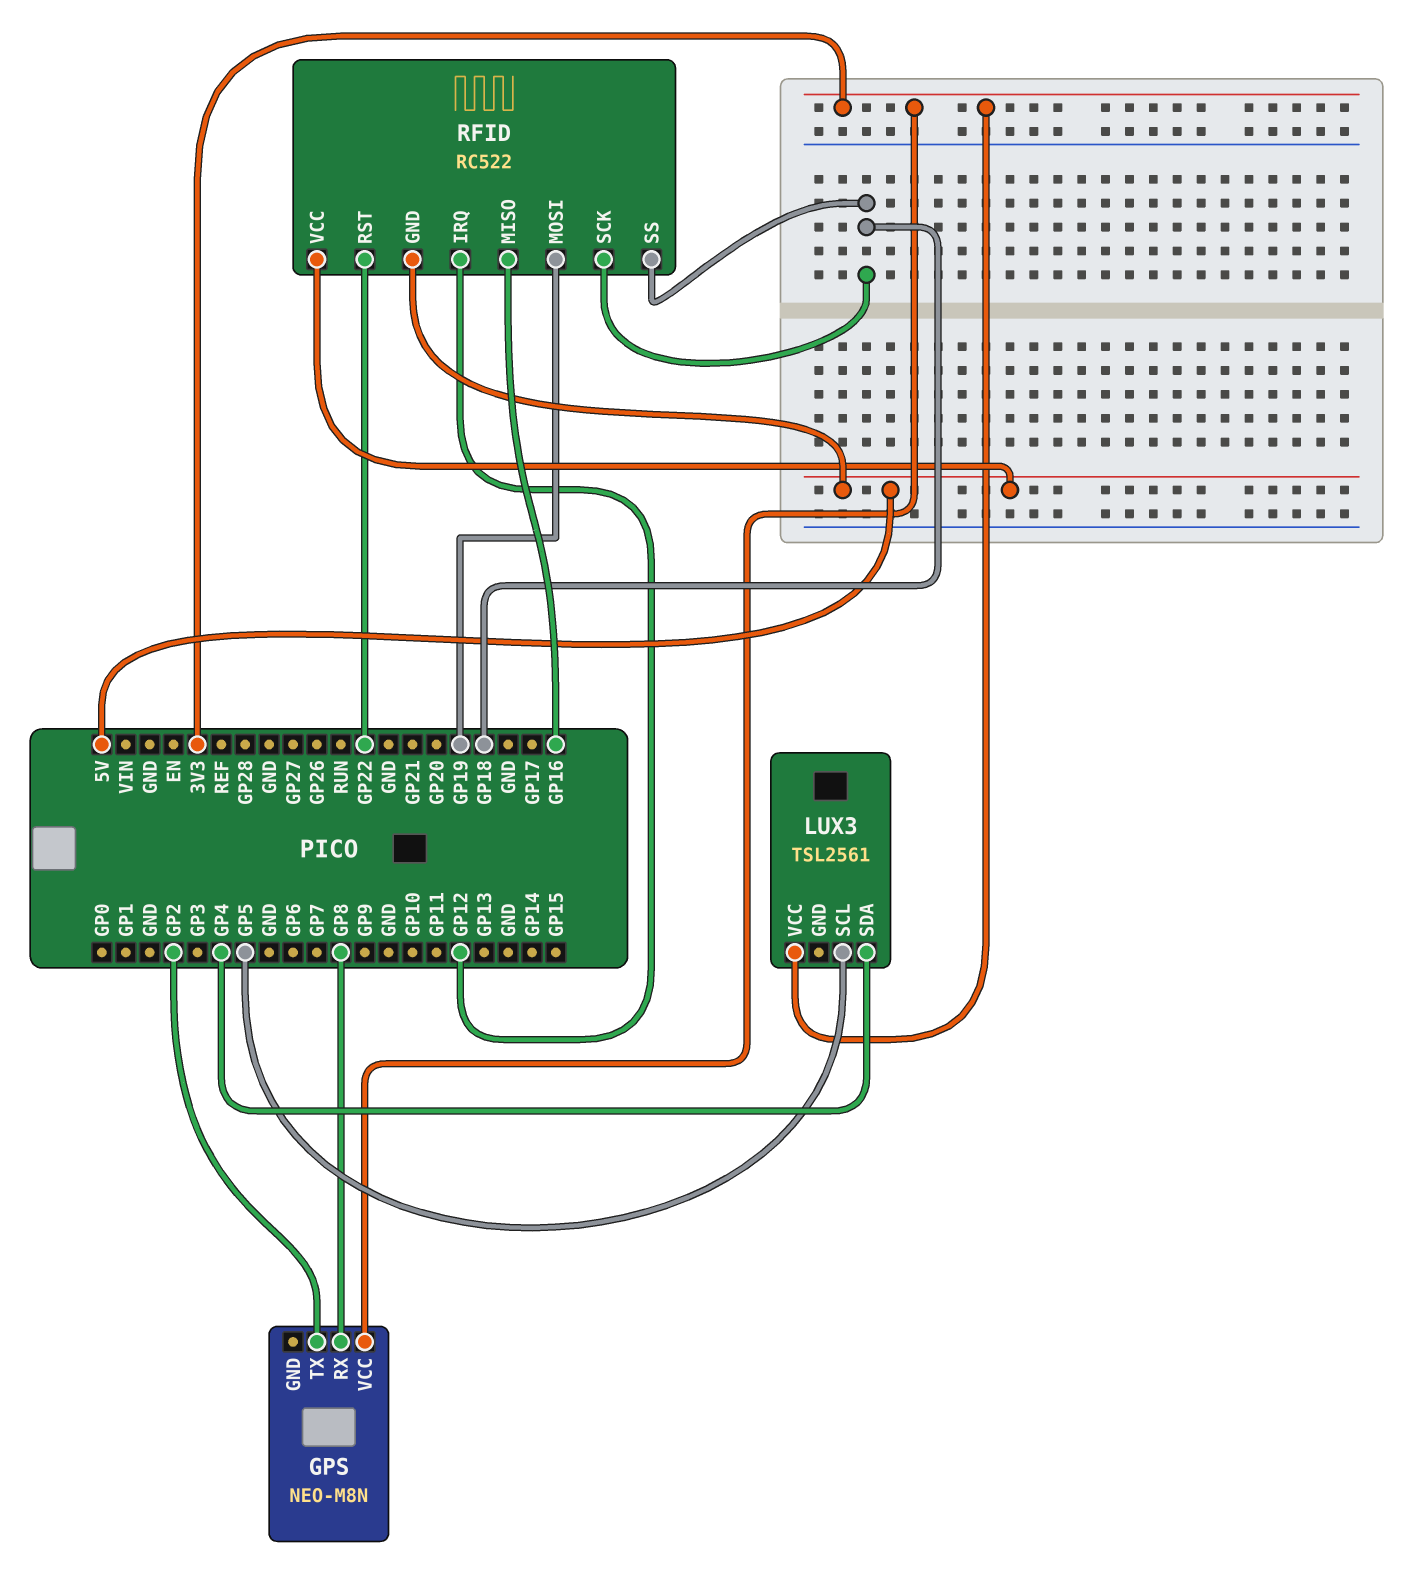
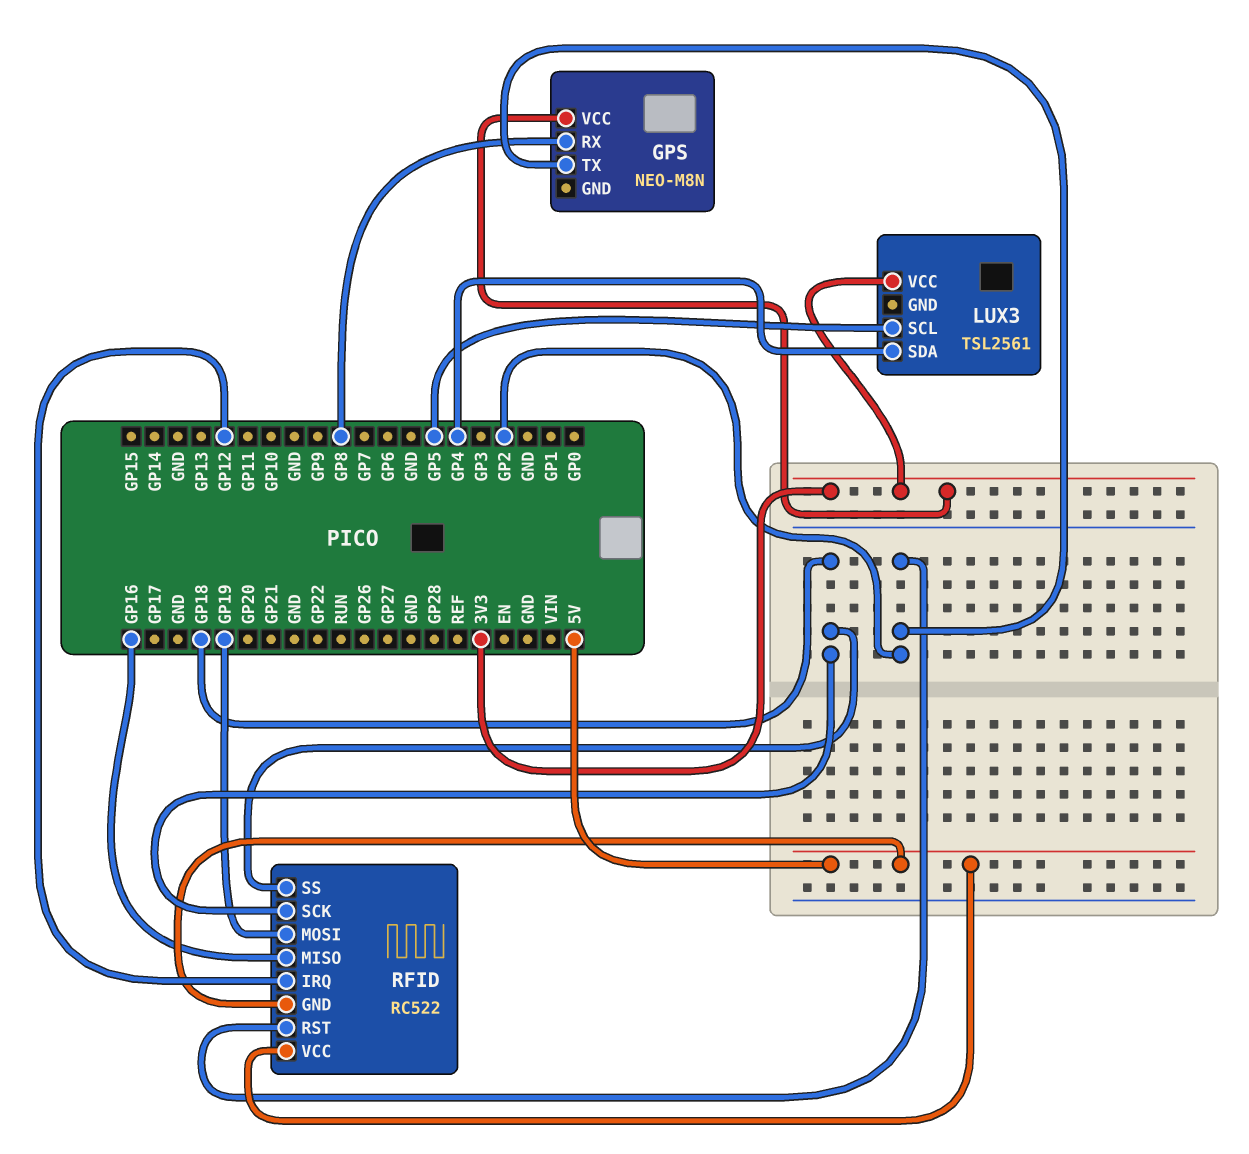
RFID pin RST: GP22 -> GP2

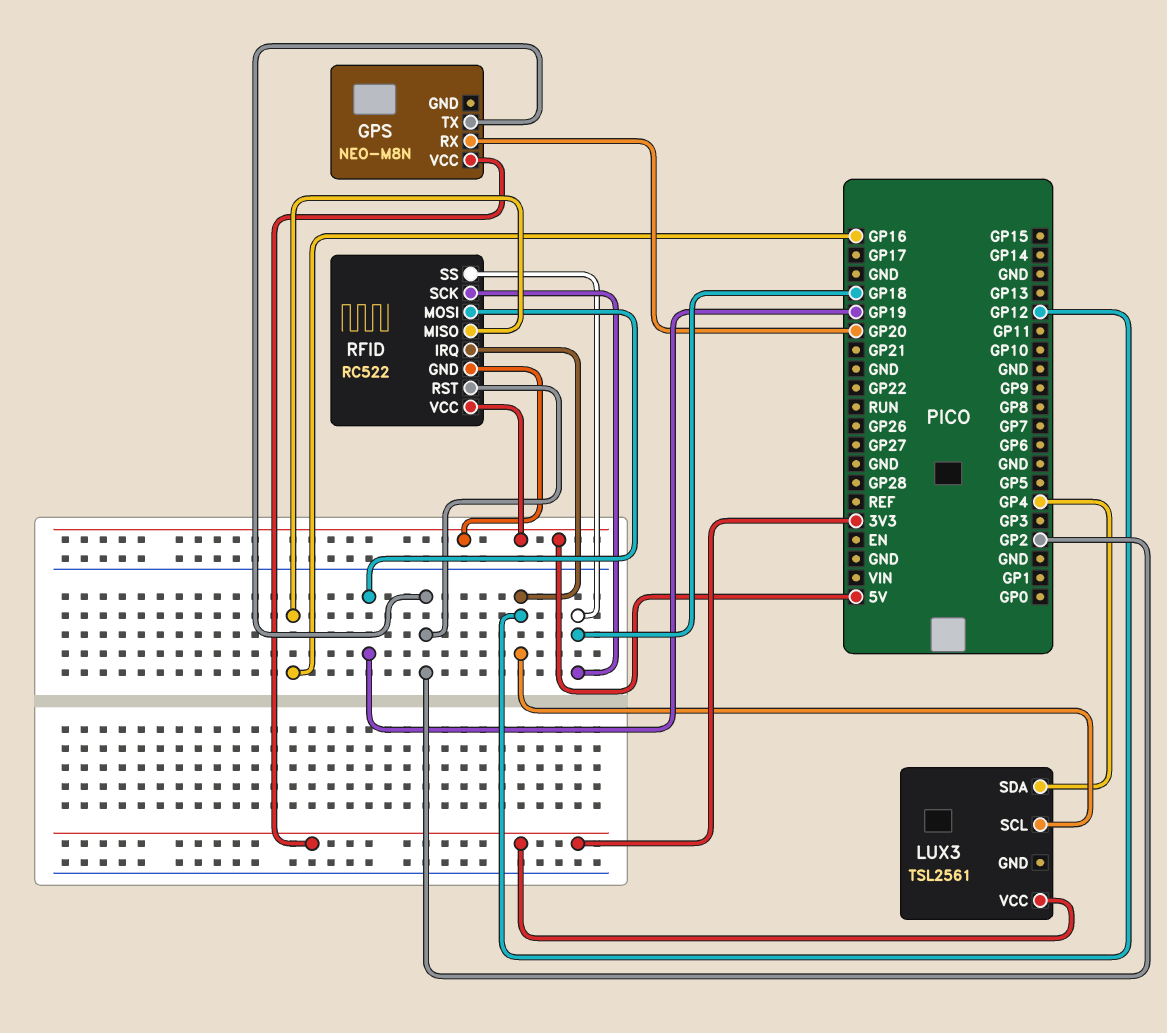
GPS pin RX: GP8 -> GP20
LUX3 pin SCL: GP5 -> GP12

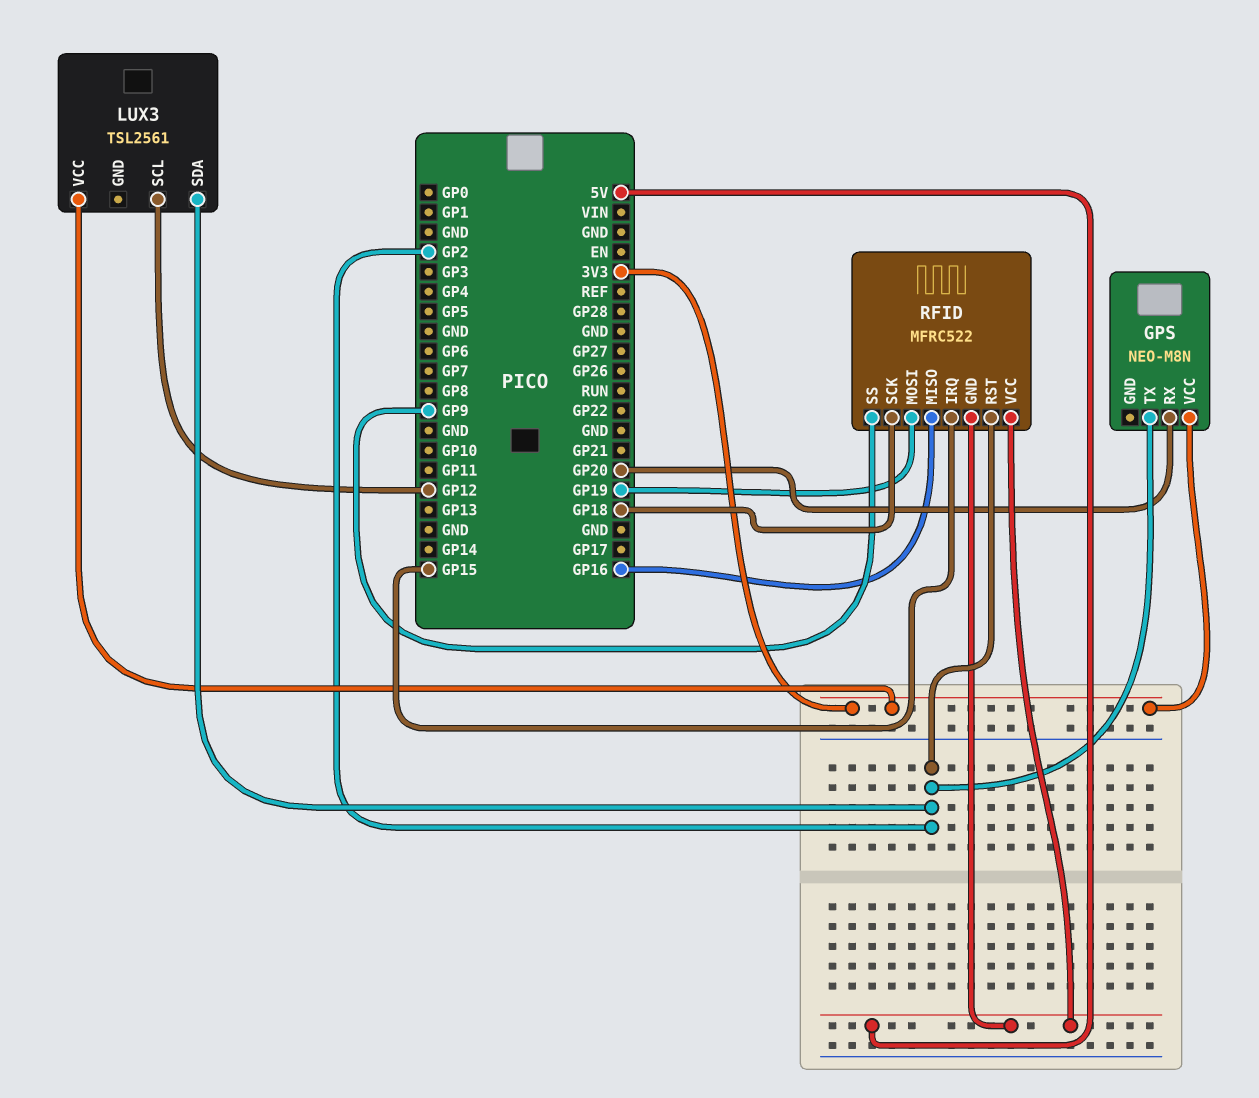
LUX3 pin SDA: GP4 -> GP2
RFID: RC522 -> MFRC522
RFID pin IRQ: GP12 -> GP15
RFID pin SS: GP18 -> GP9

